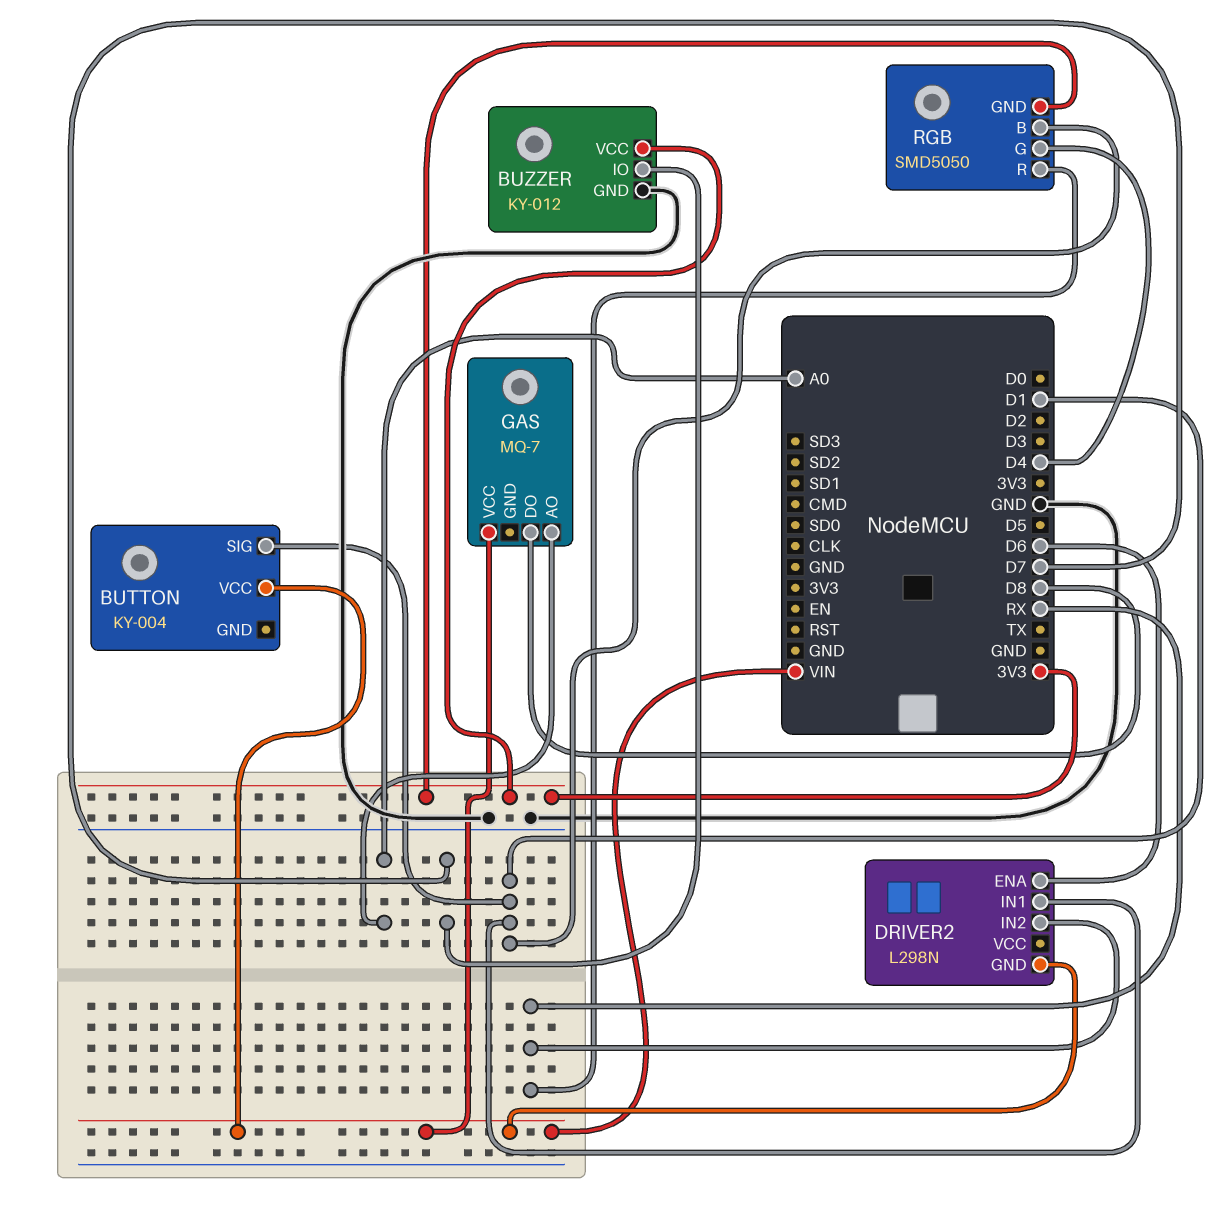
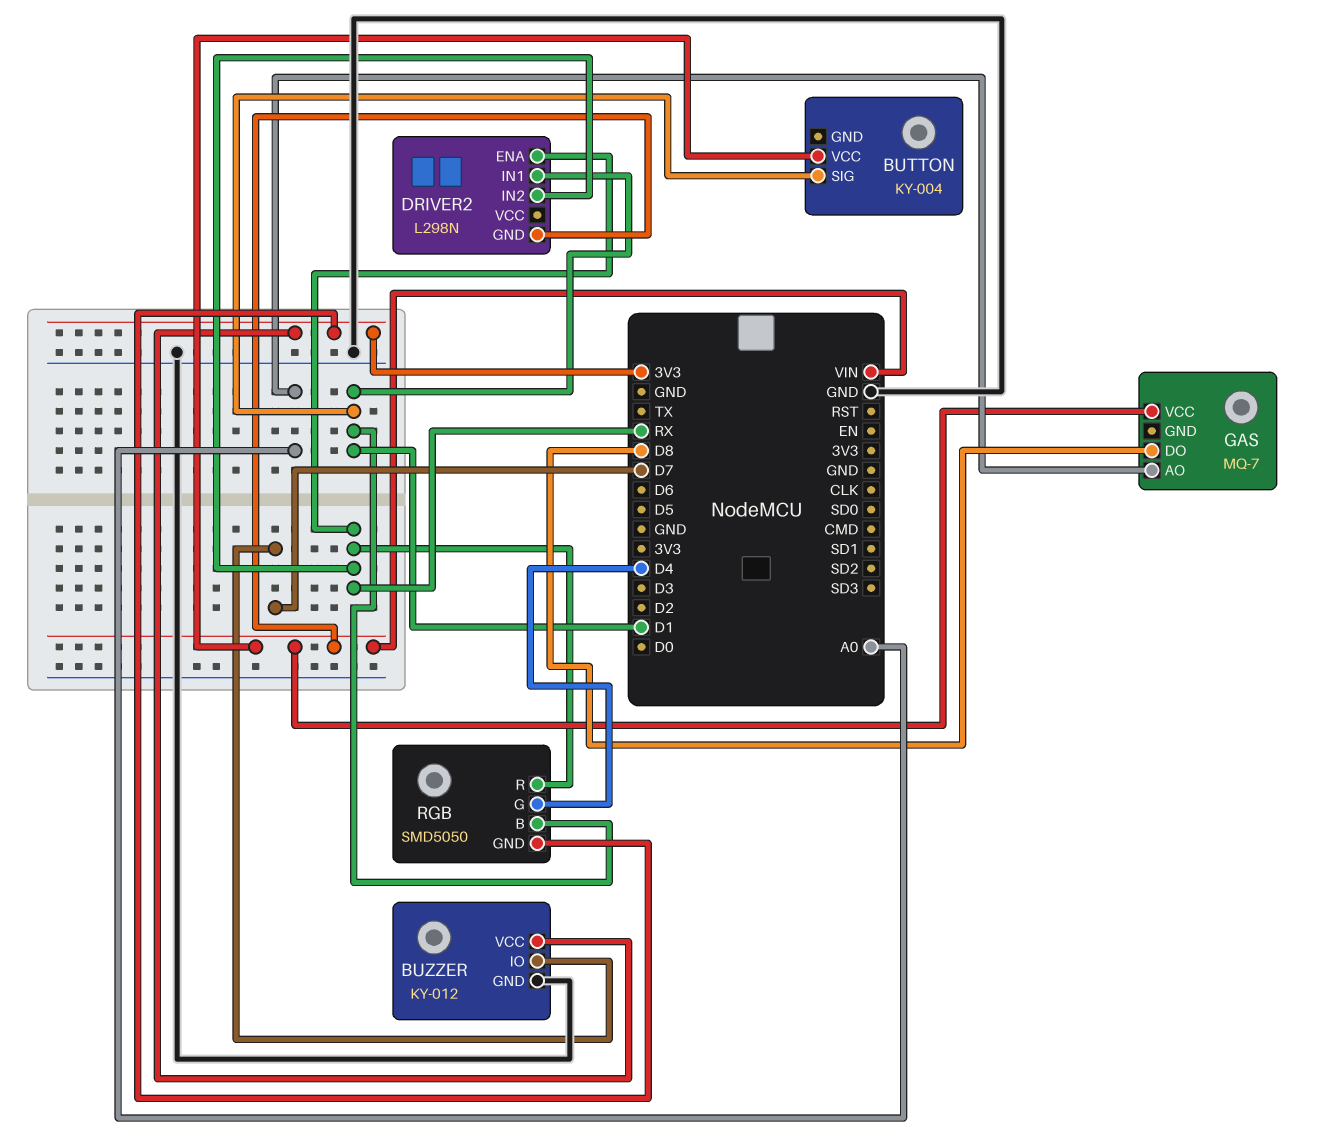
DRIVER2 pin ENA: D6 -> RX

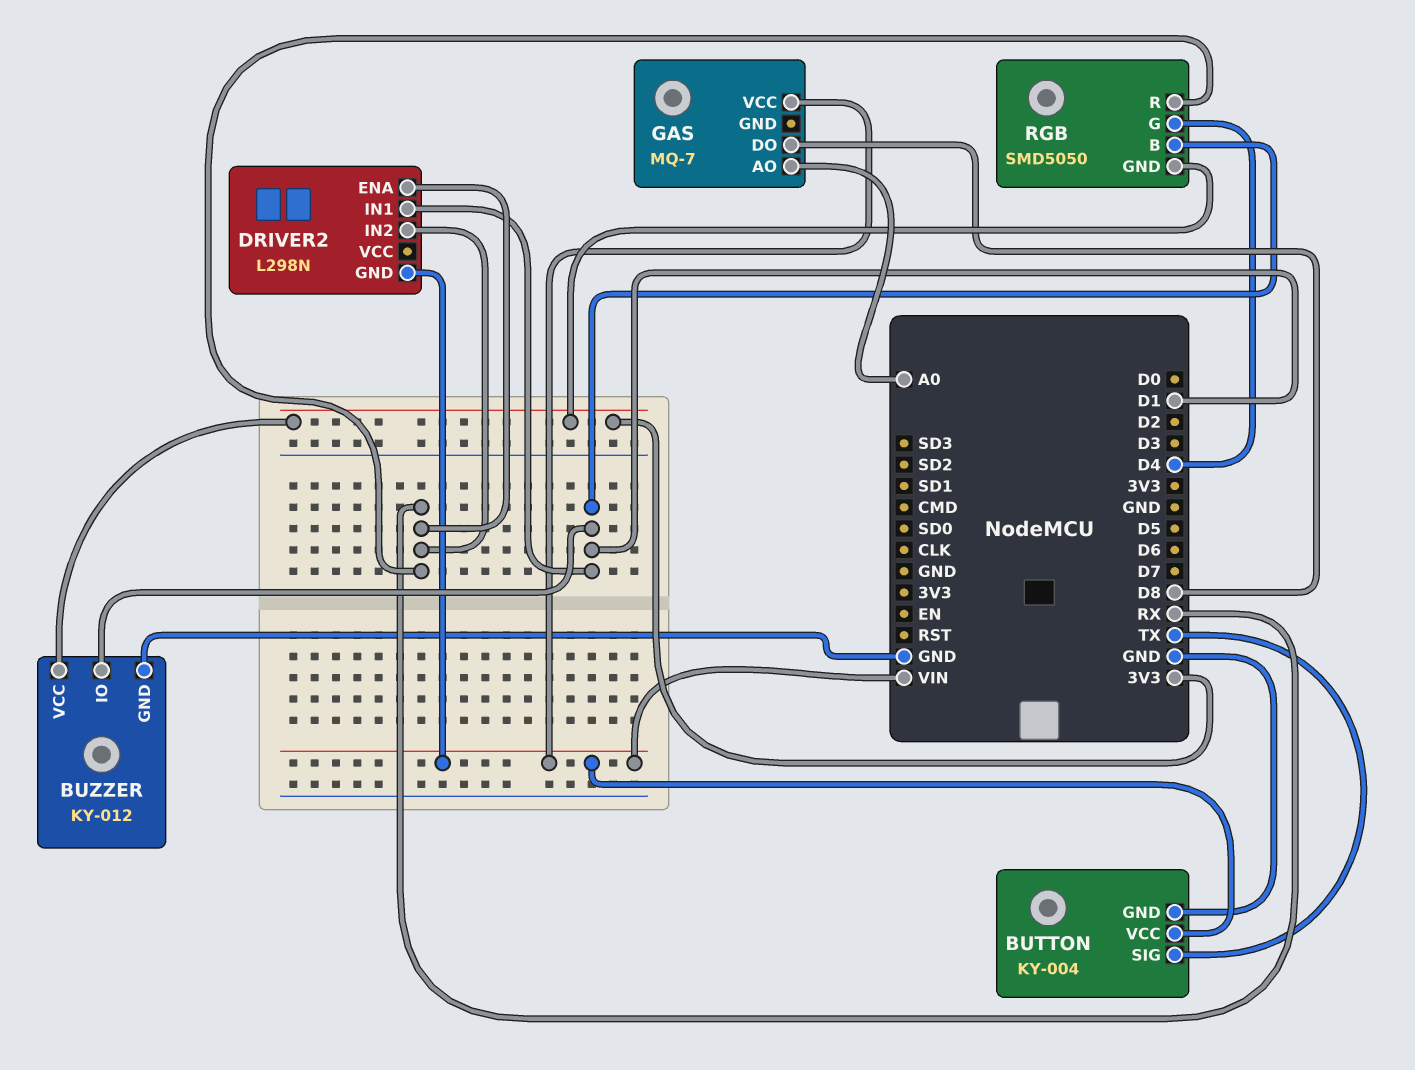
BUTTON pin GND: none -> GND
BUTTON pin SIG: D1 -> TX
BUZZER pin IO: D7 -> D1

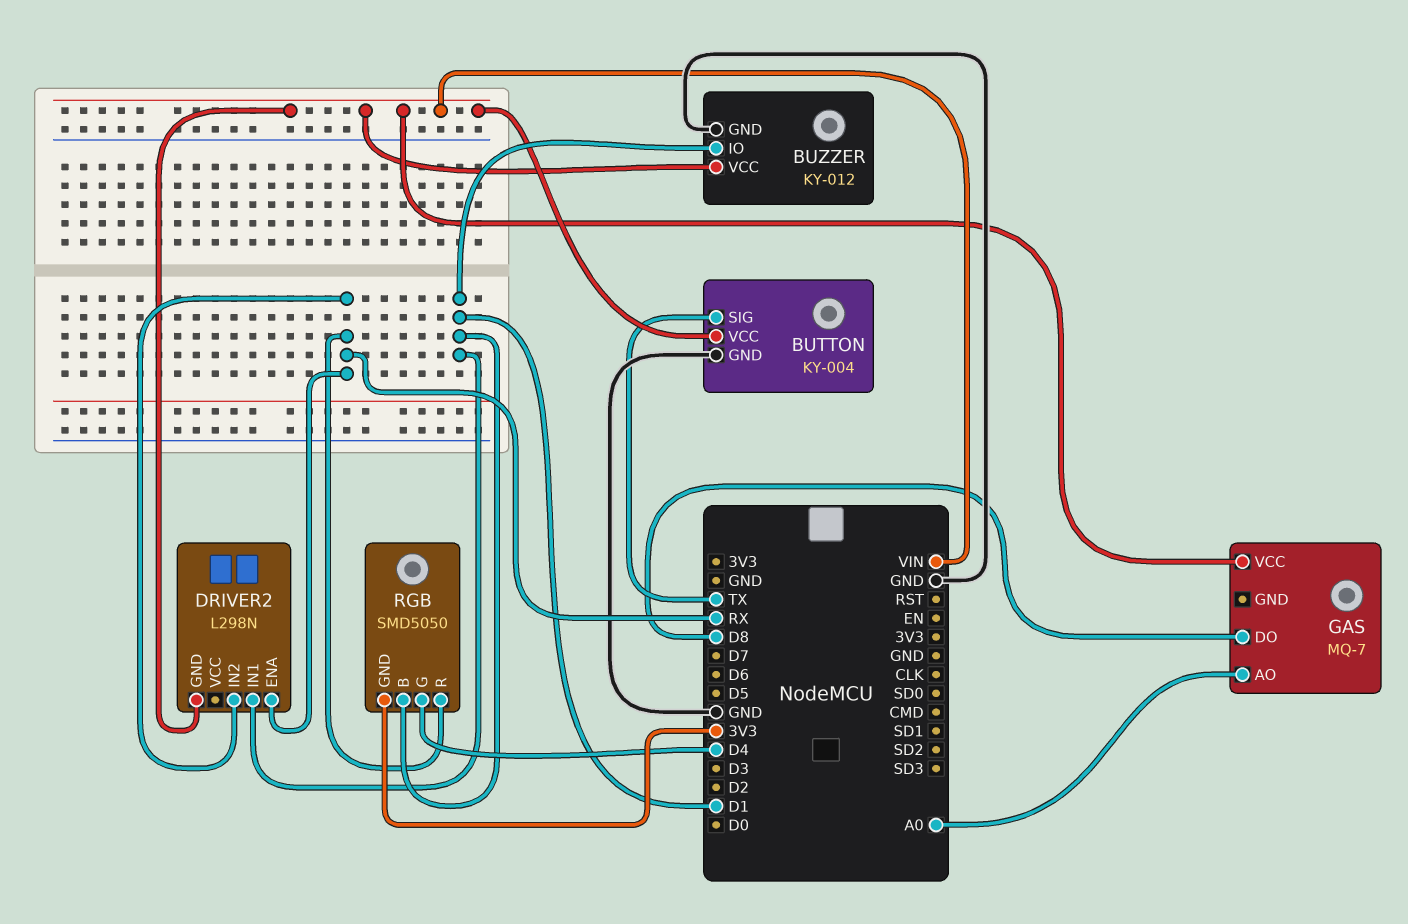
BUZZER pin VCC: 3V3 -> VIN

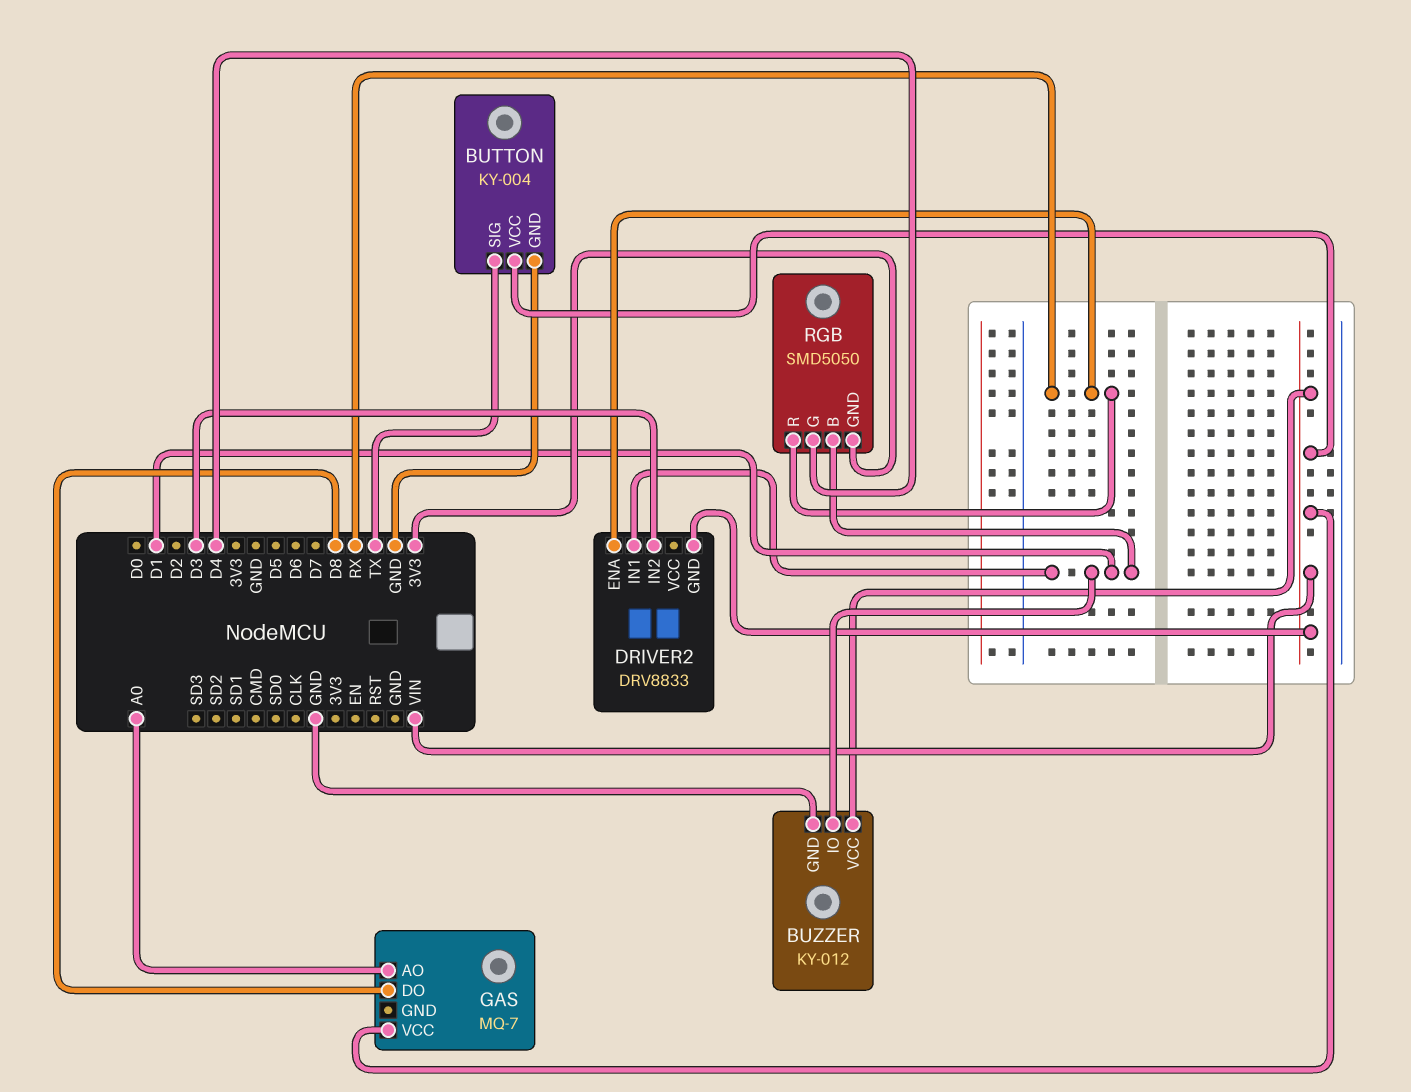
DRIVER2: L298N -> DRV8833
DRIVER2 pin IN2: RX -> D3

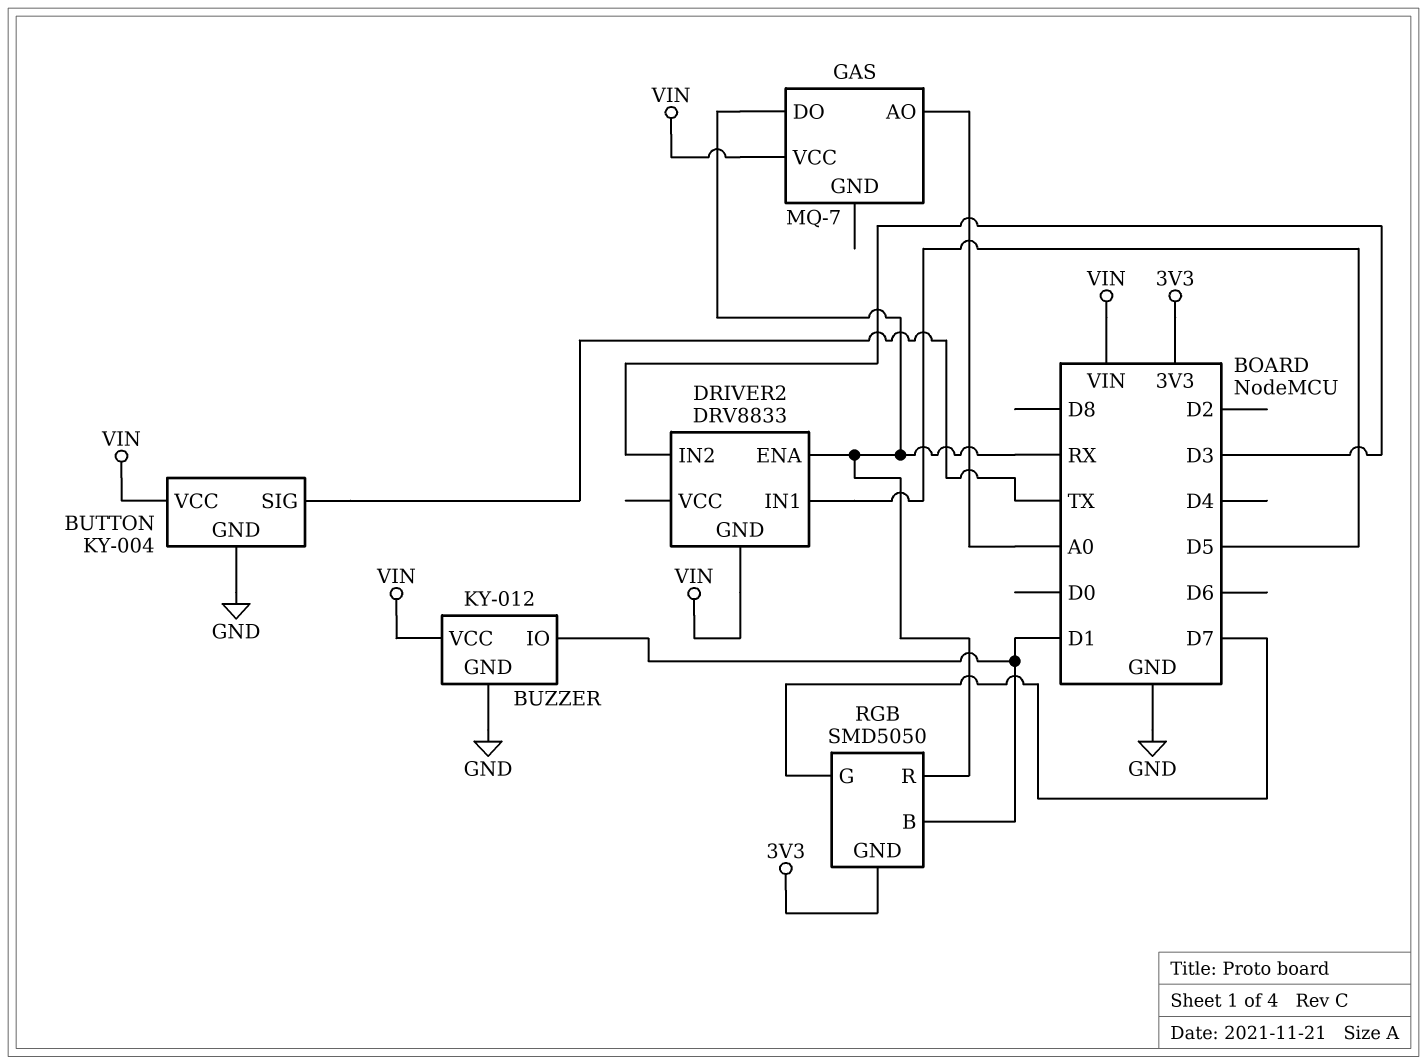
DRIVER2 pin IN1: D1 -> D5
GAS pin DO: D8 -> RX
RGB pin G: D4 -> D7

